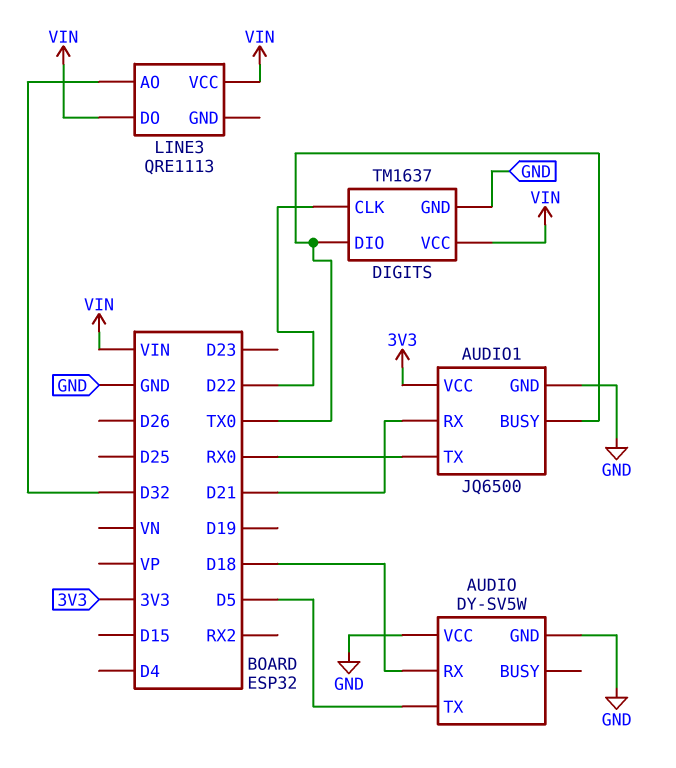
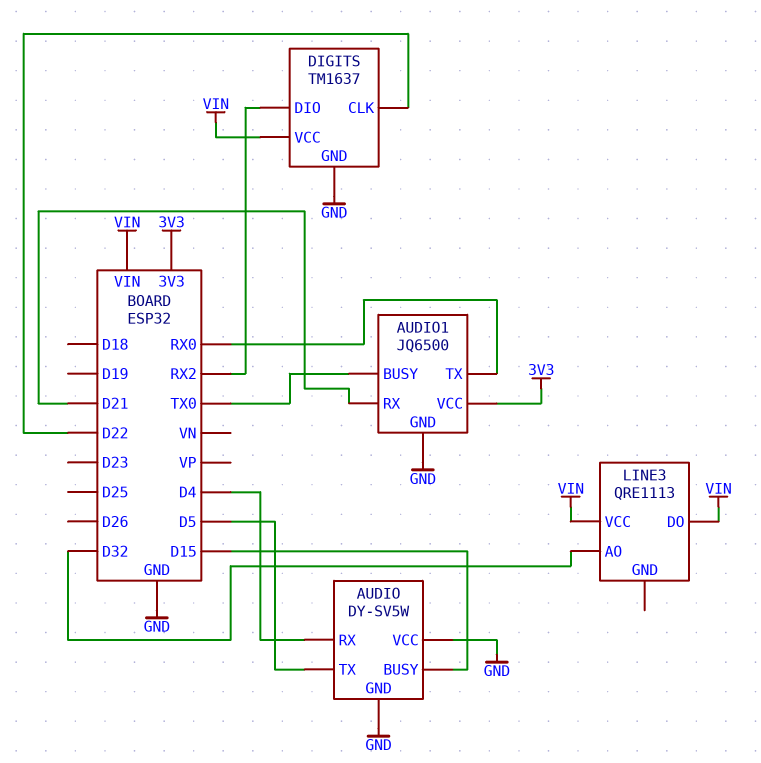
AUDIO pin BUSY: none -> D15
AUDIO pin RX: D18 -> D4
DIGITS pin DIO: TX0 -> RX2

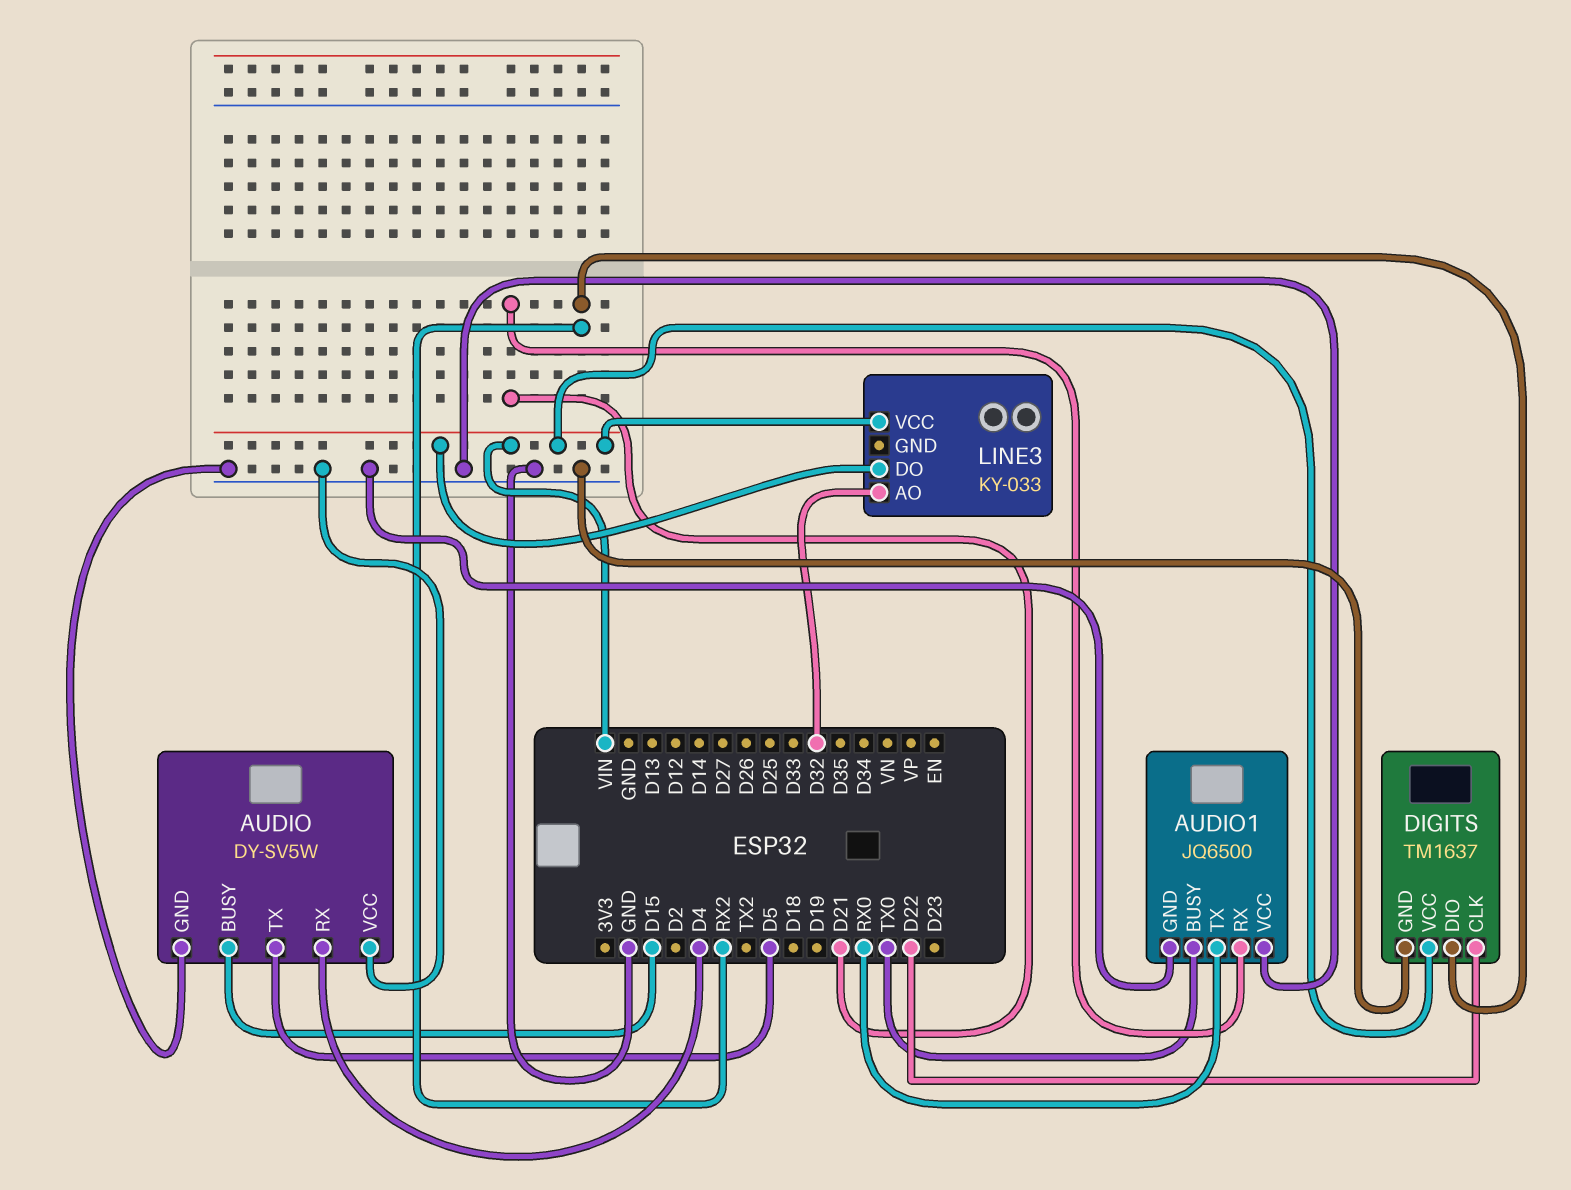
AUDIO1 pin VCC: 3V3 -> GND
LINE3: QRE1113 -> KY-033

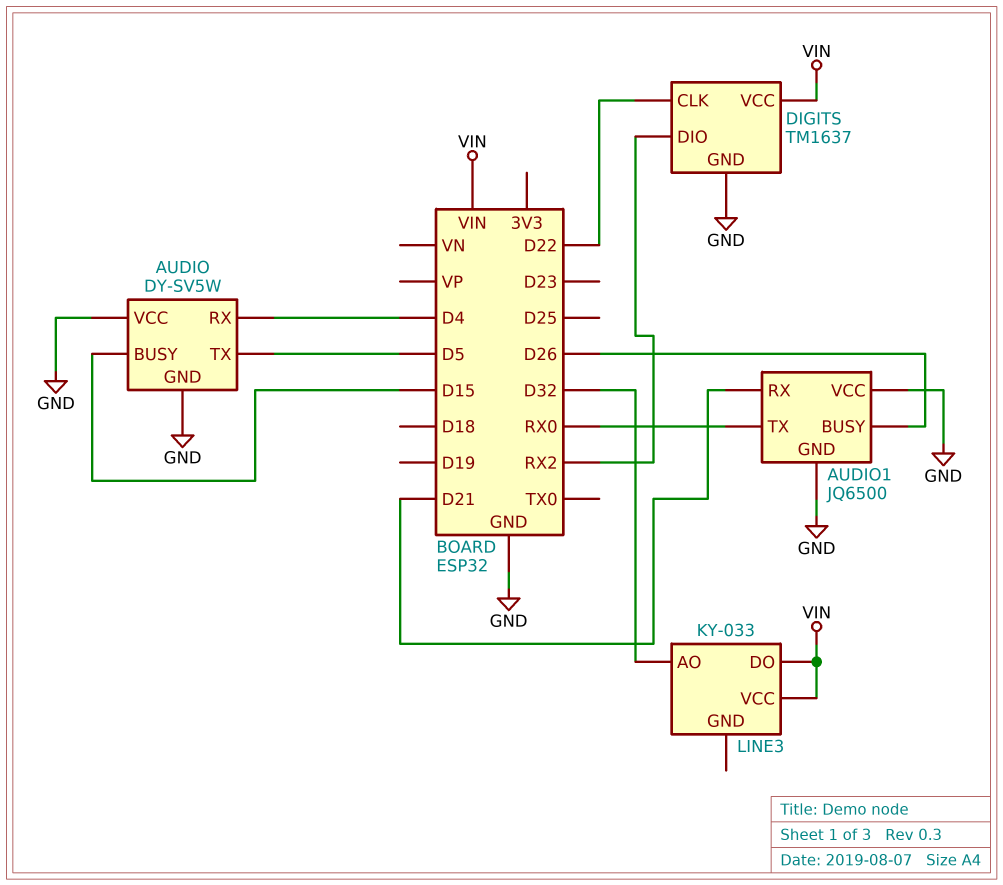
AUDIO1 pin BUSY: TX0 -> D26

